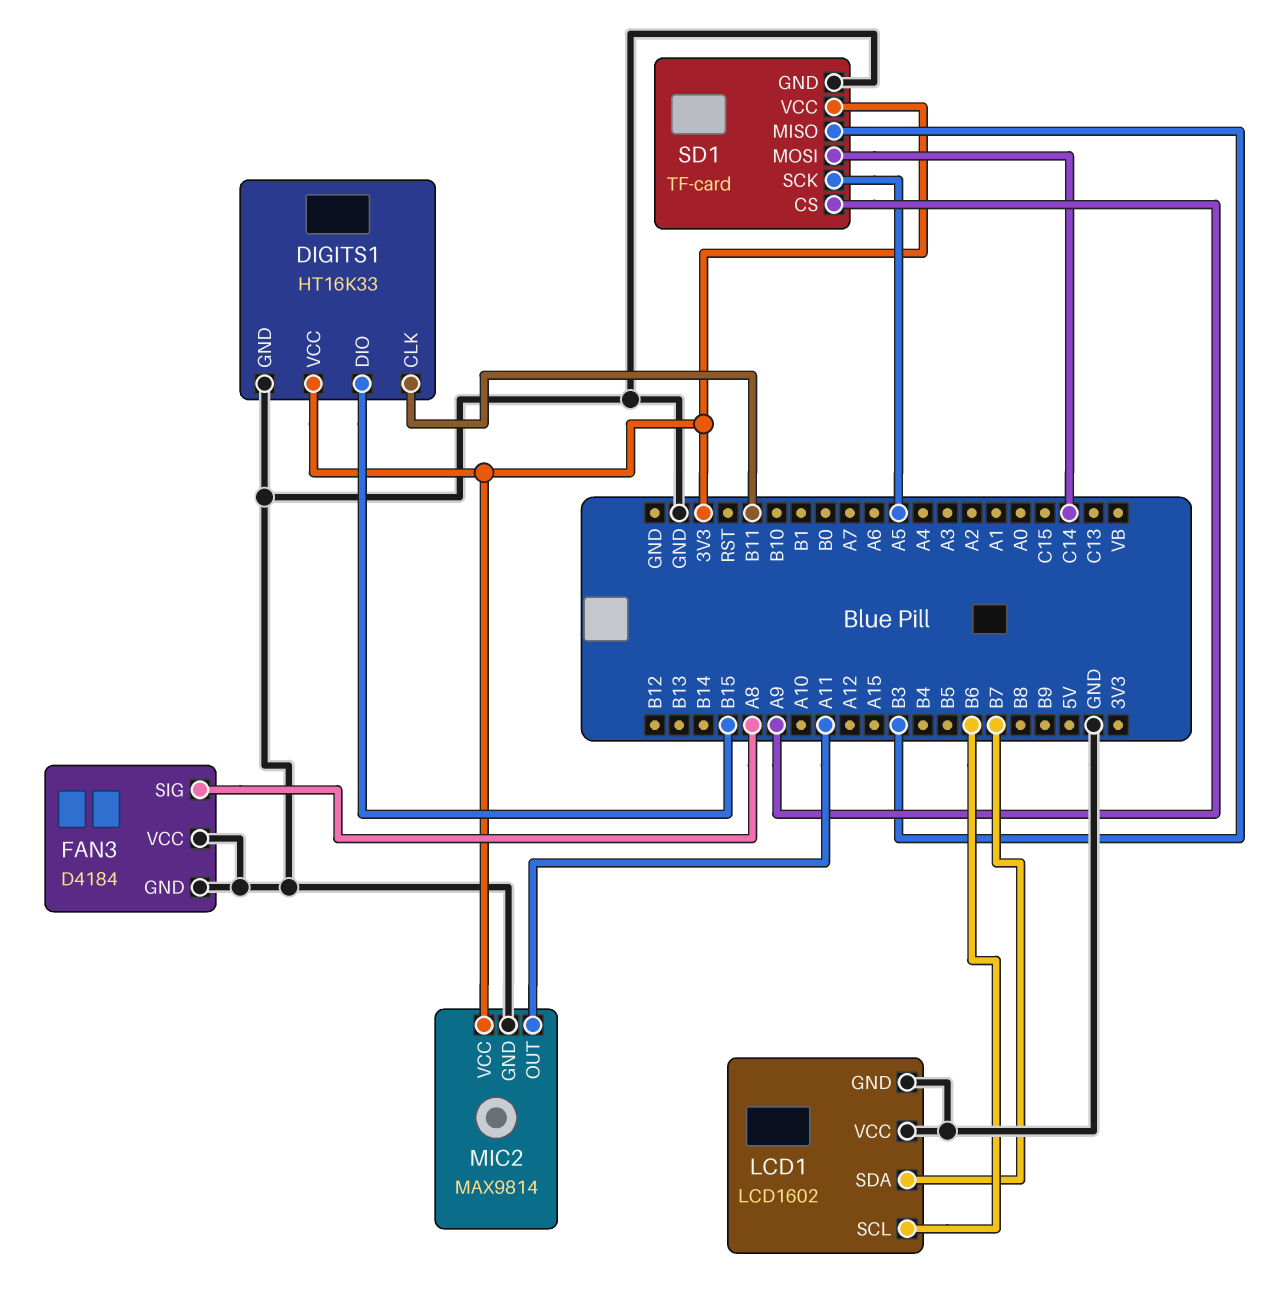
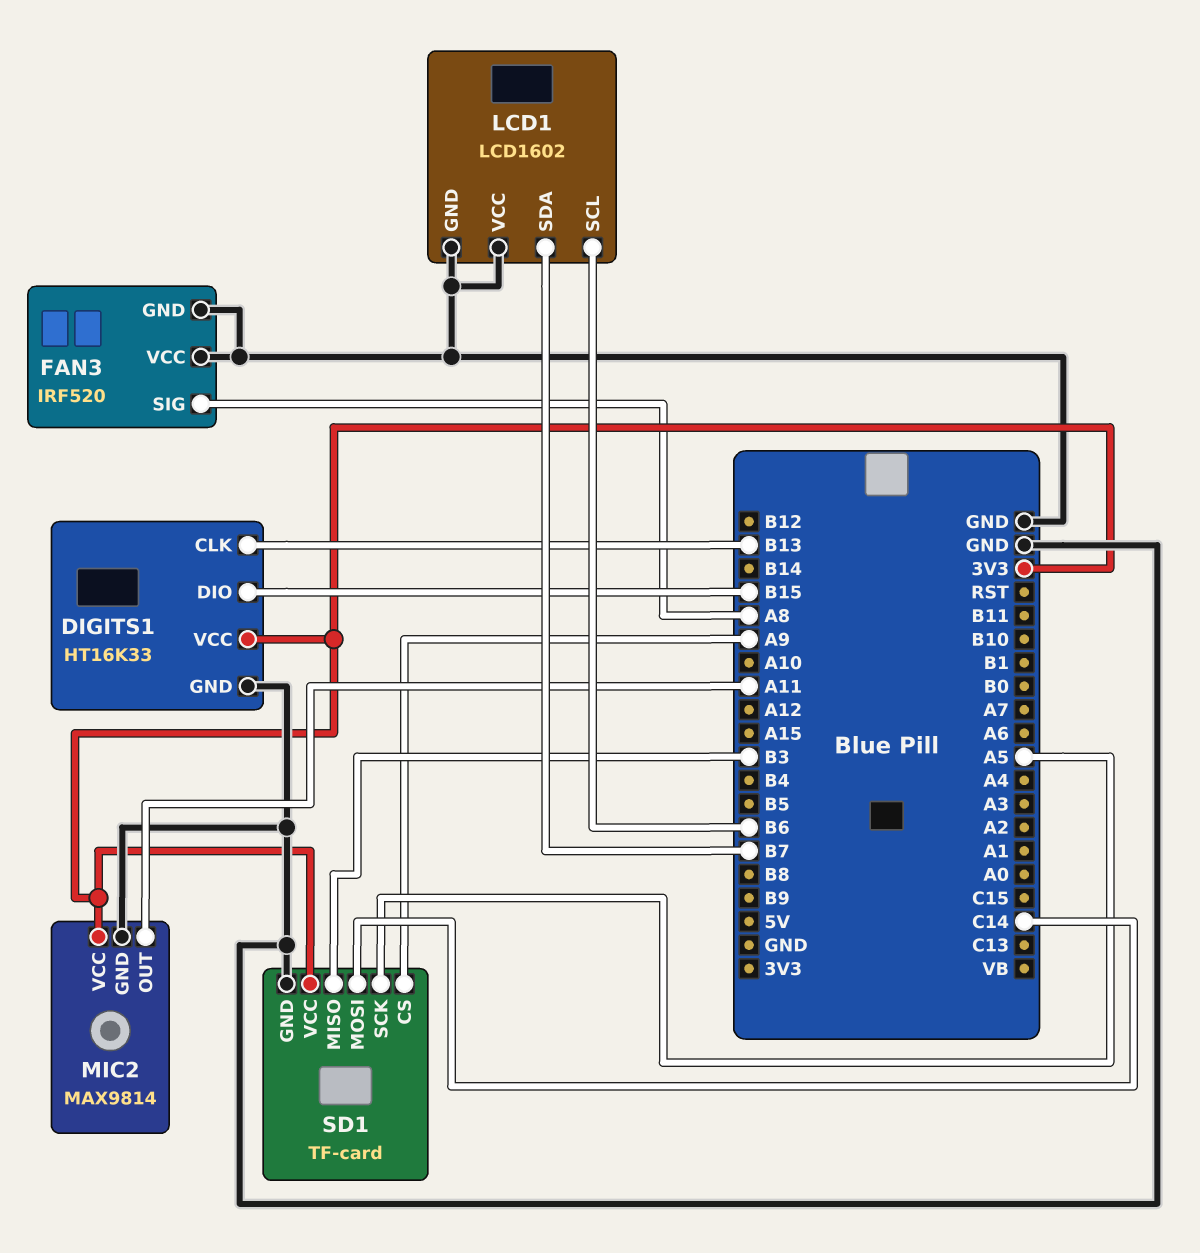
DIGITS1 pin CLK: B11 -> B13
FAN3: D4184 -> IRF520

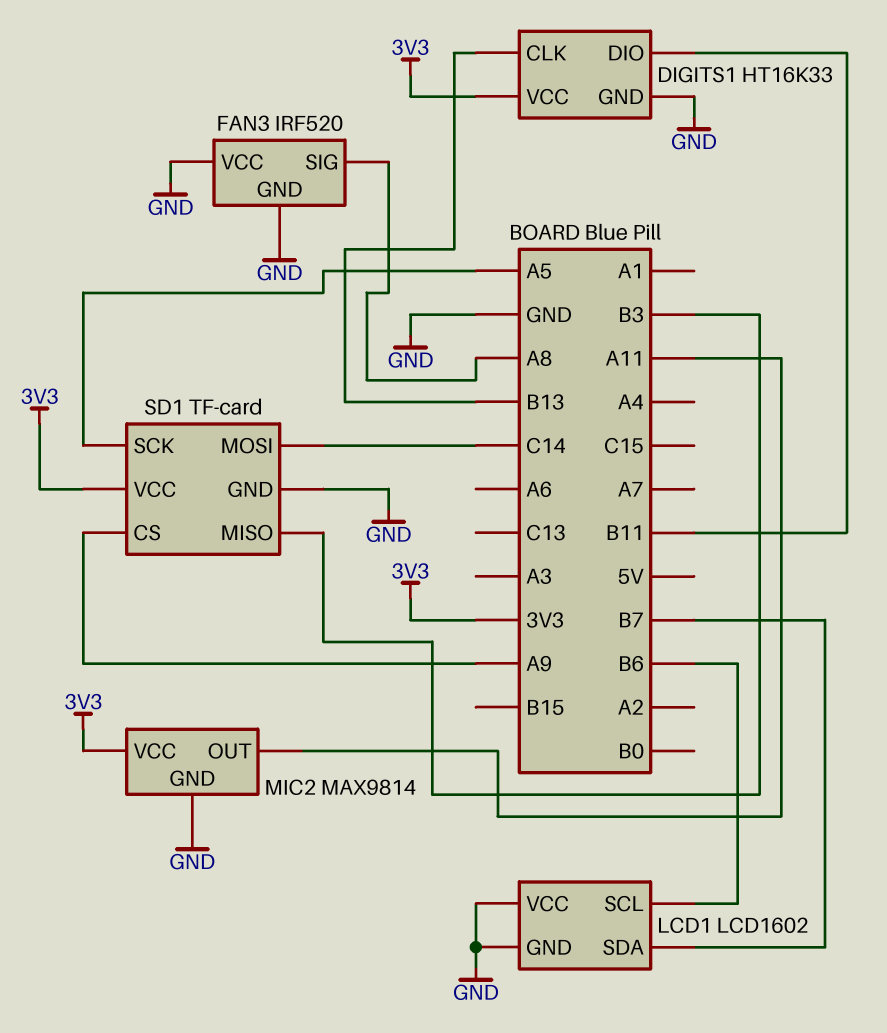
DIGITS1 pin DIO: B15 -> B11

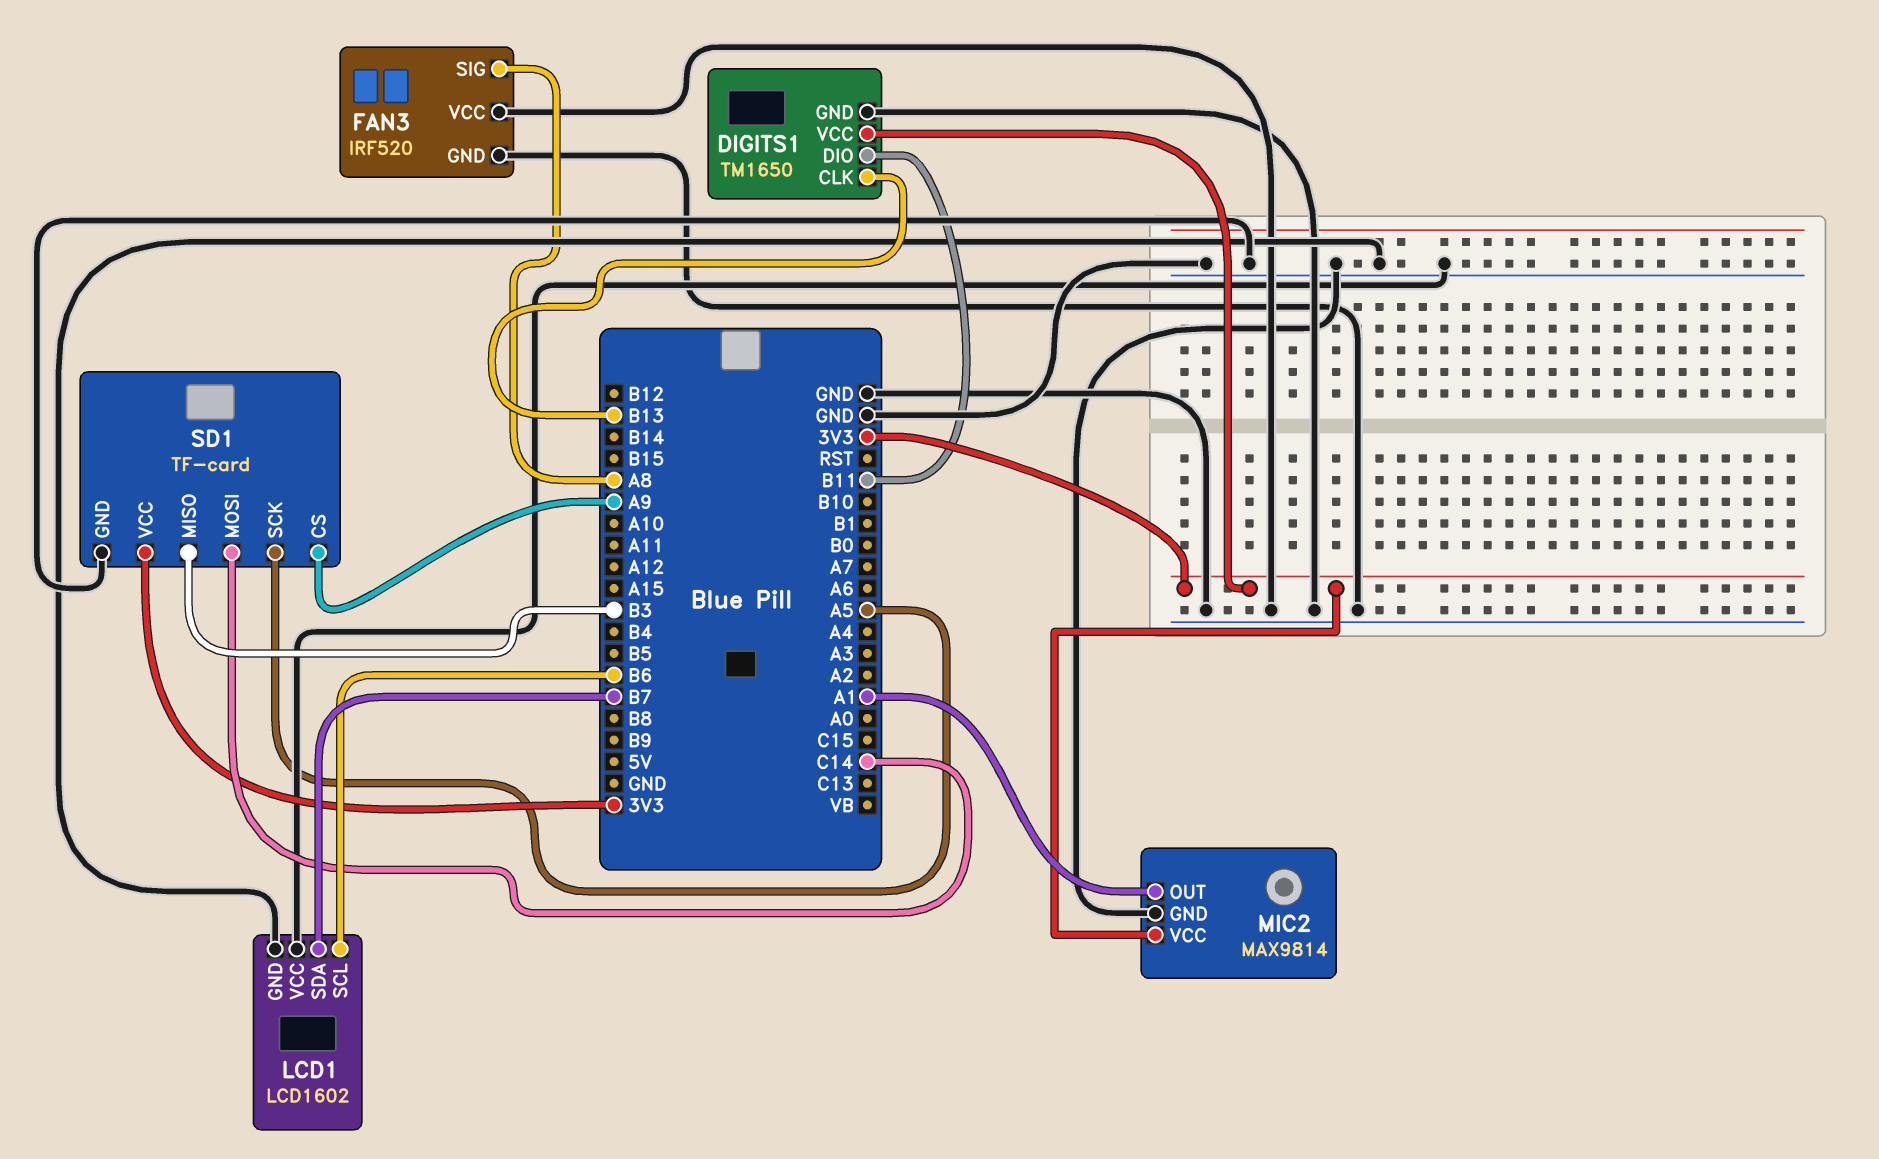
DIGITS1: HT16K33 -> TM1650
MIC2 pin OUT: A11 -> A1

